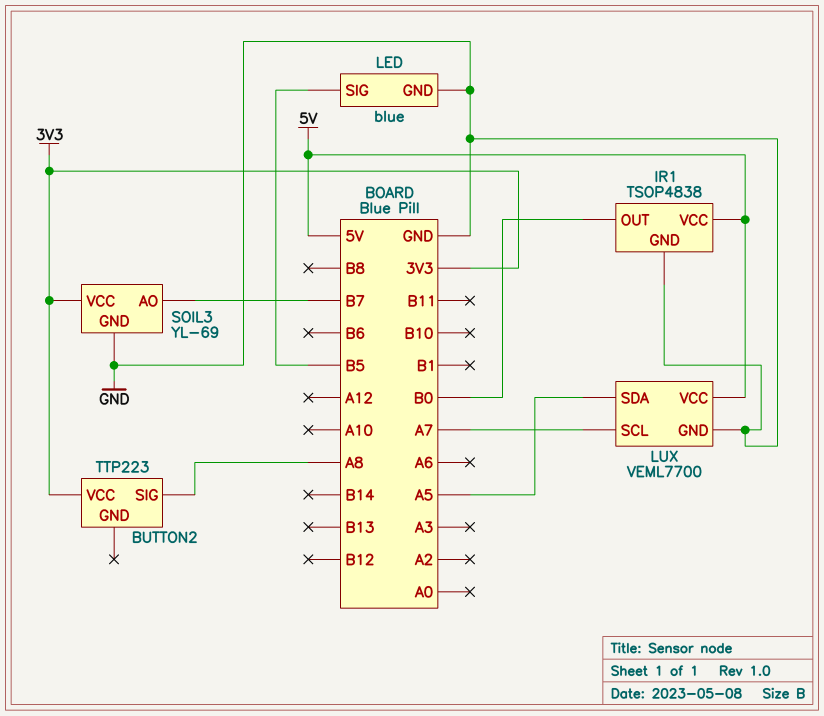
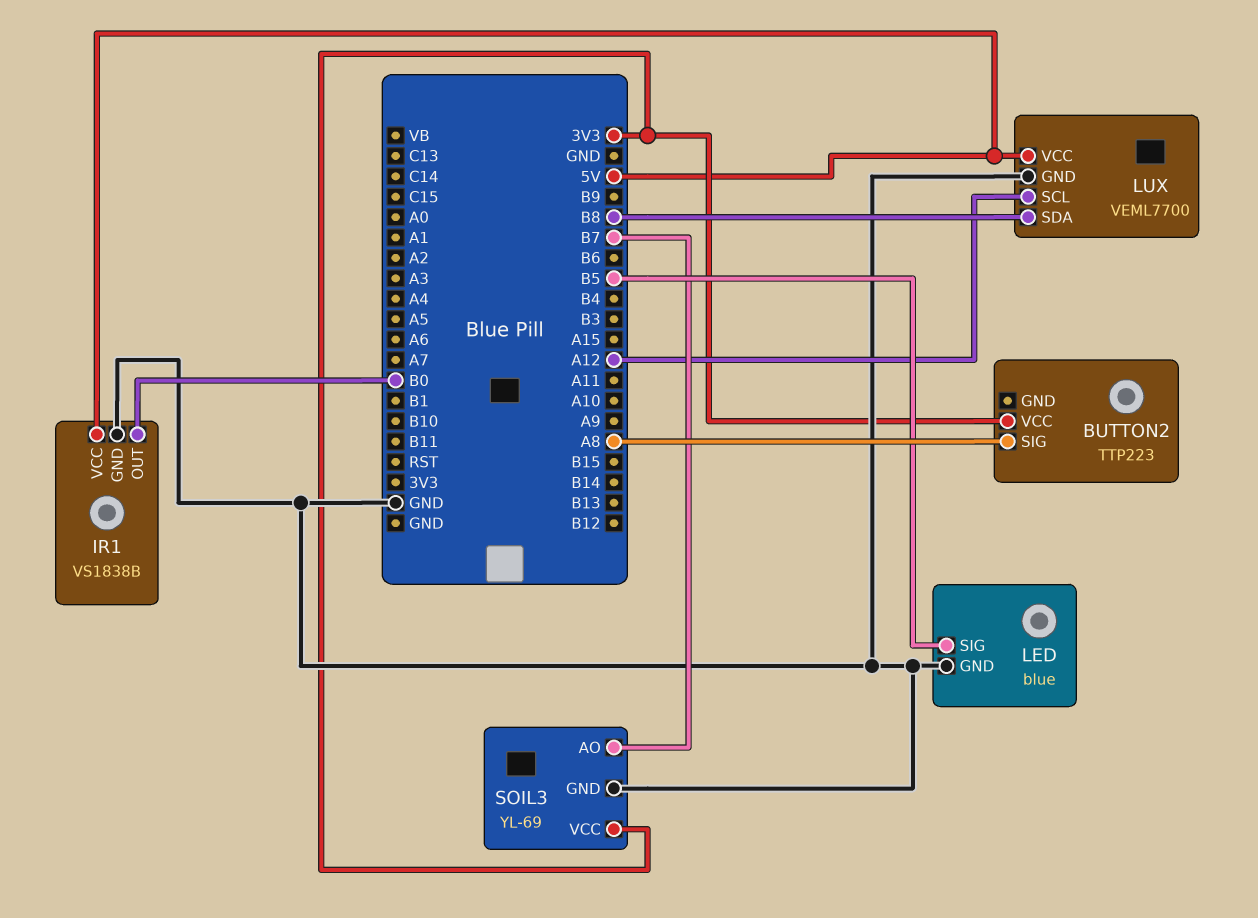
IR1: TSOP4838 -> VS1838B
LUX pin SCL: A7 -> A12
LUX pin SDA: A5 -> B8

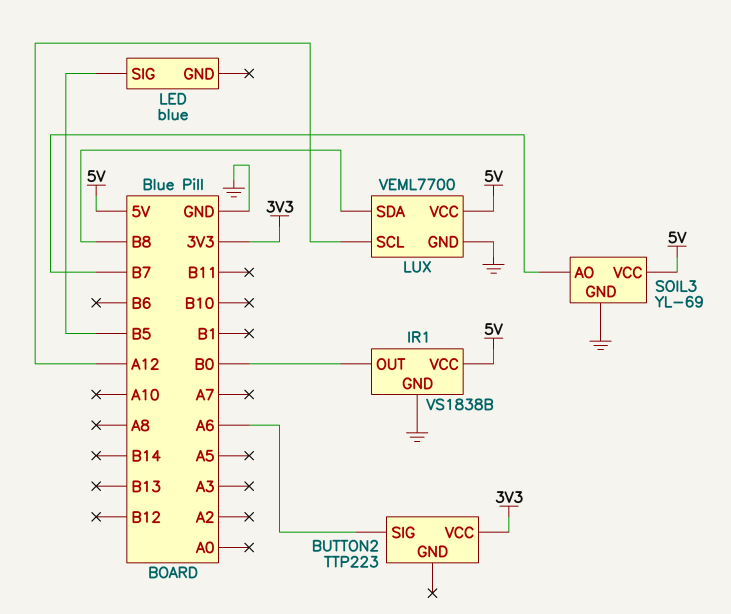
BUTTON2 pin SIG: A8 -> A6
LED pin GND: GND -> none
SOIL3 pin VCC: 3V3 -> 5V

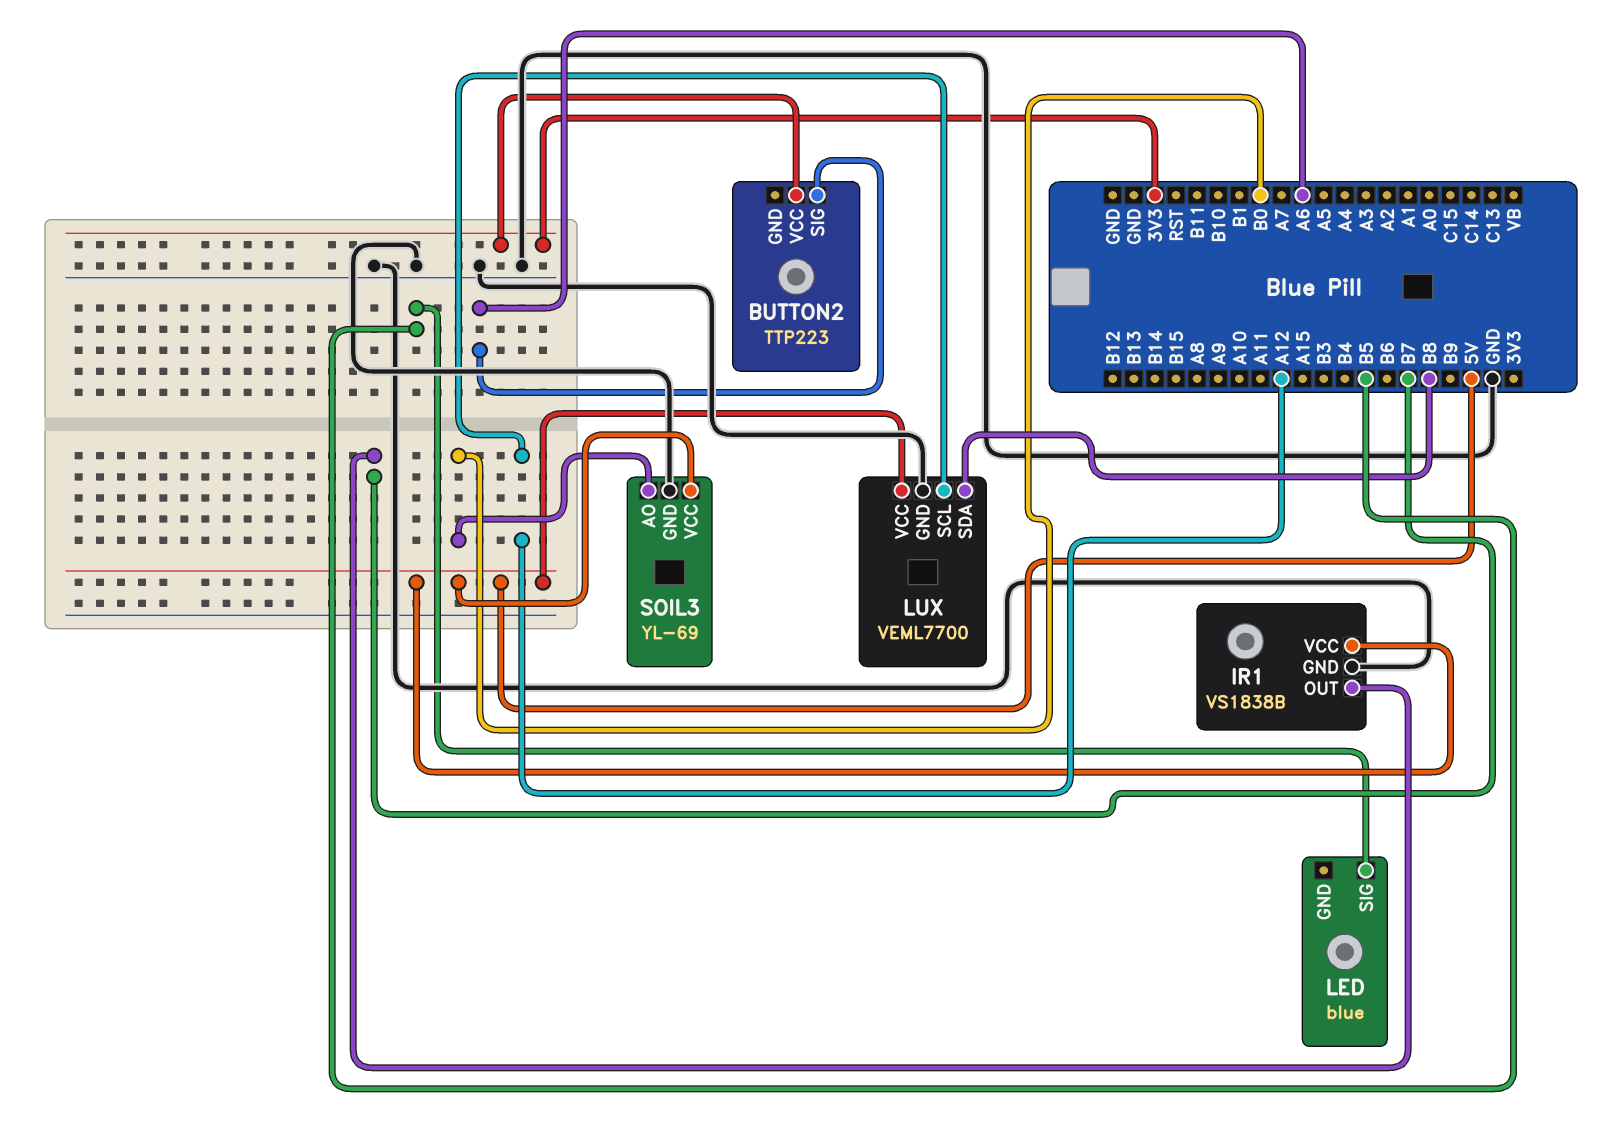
IR1 pin OUT: B0 -> B7
SOIL3 pin AO: B7 -> B0

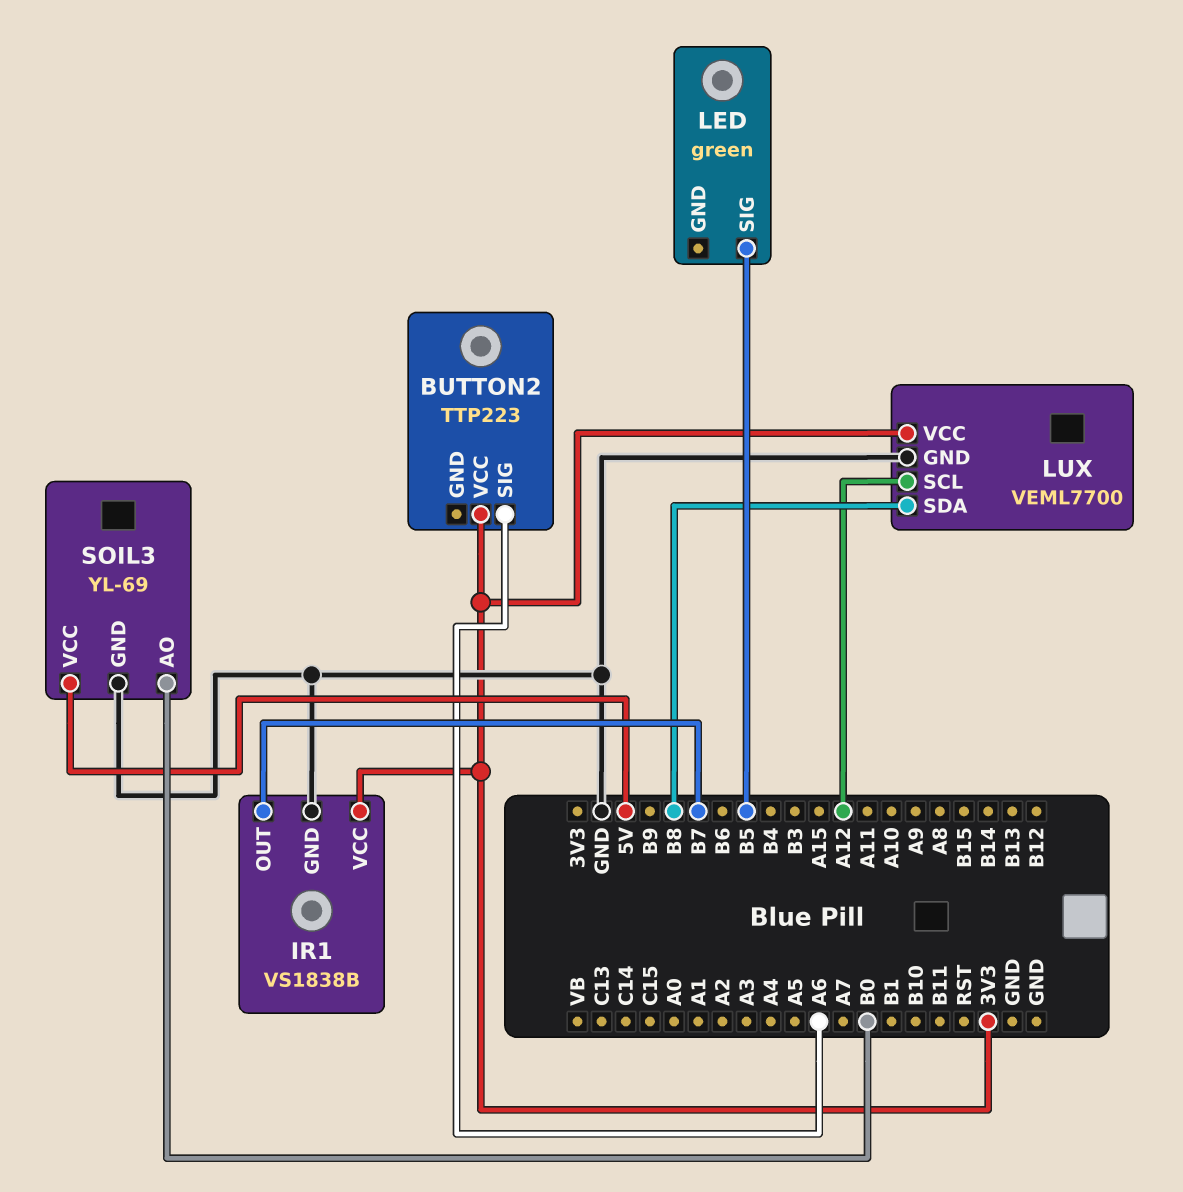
IR1 pin VCC: 5V -> 3V3
LED: blue -> green
LUX pin VCC: 5V -> 3V3

